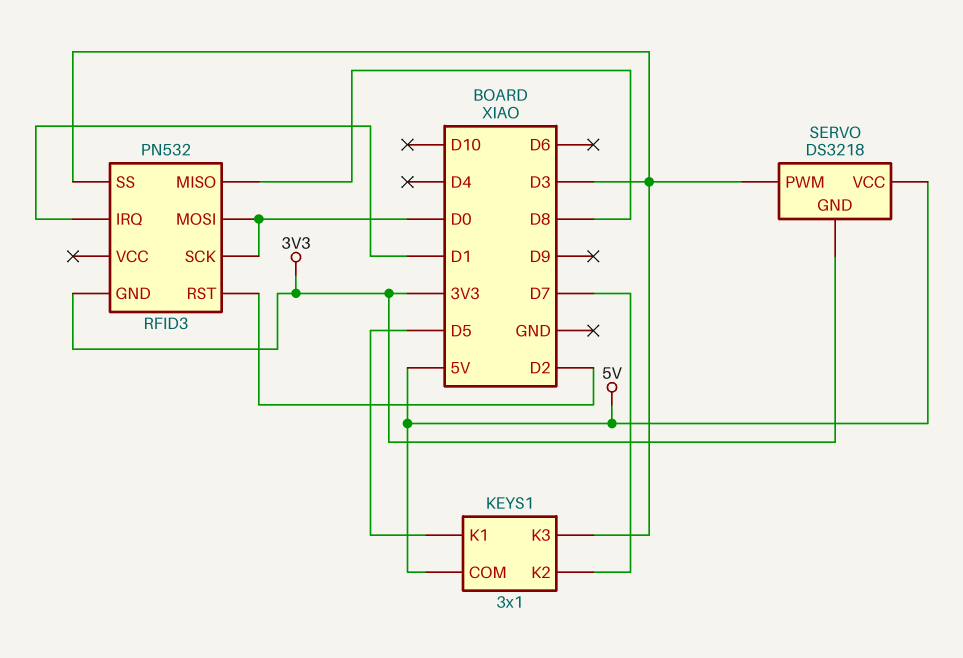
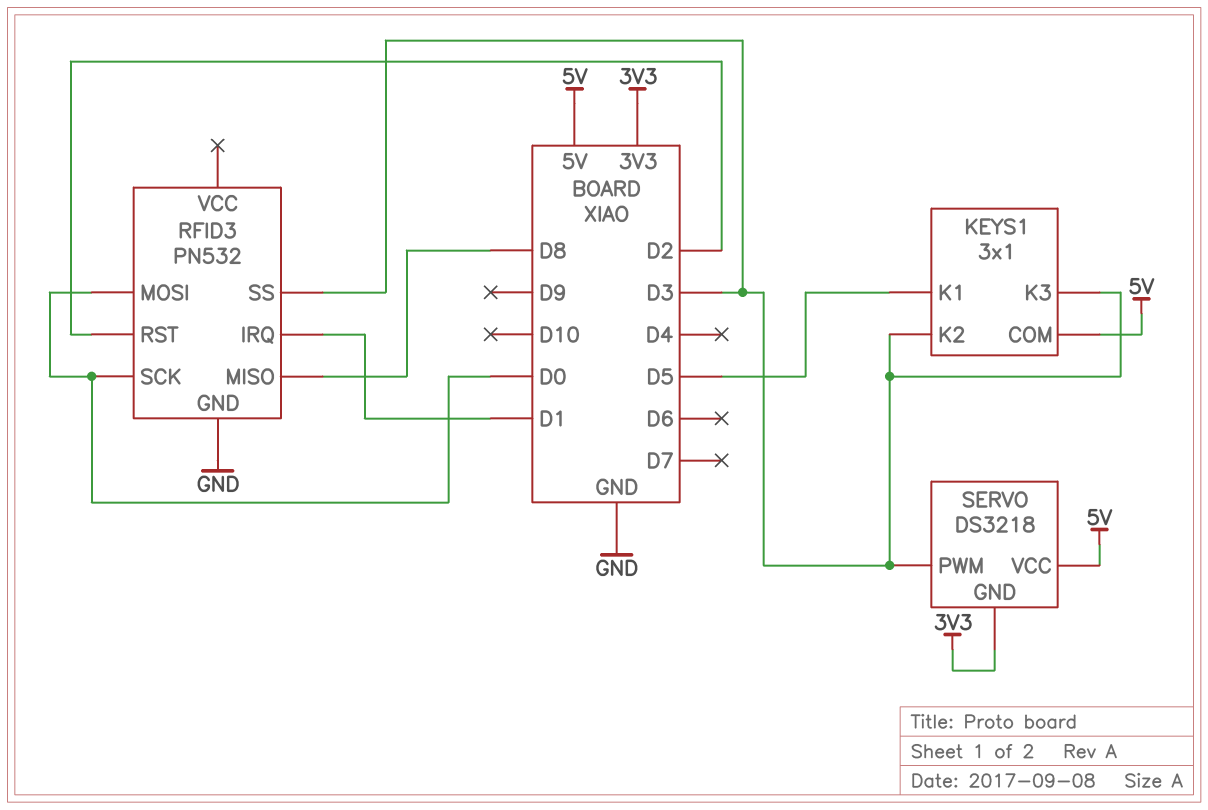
KEYS1 pin K2: D7 -> D3
RFID3 pin GND: 3V3 -> GND

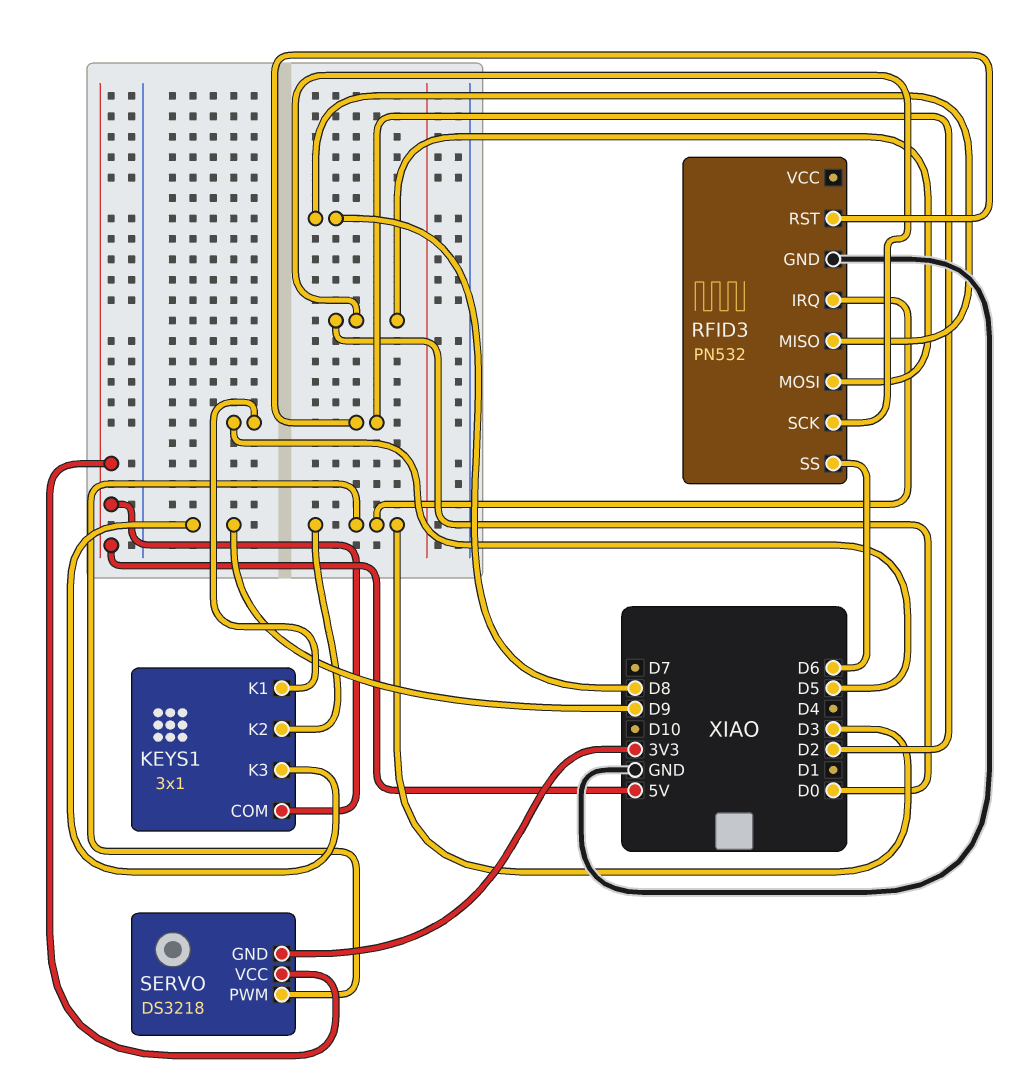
KEYS1 pin K3: D3 -> D9
RFID3 pin IRQ: D1 -> D3
RFID3 pin SS: D3 -> D6

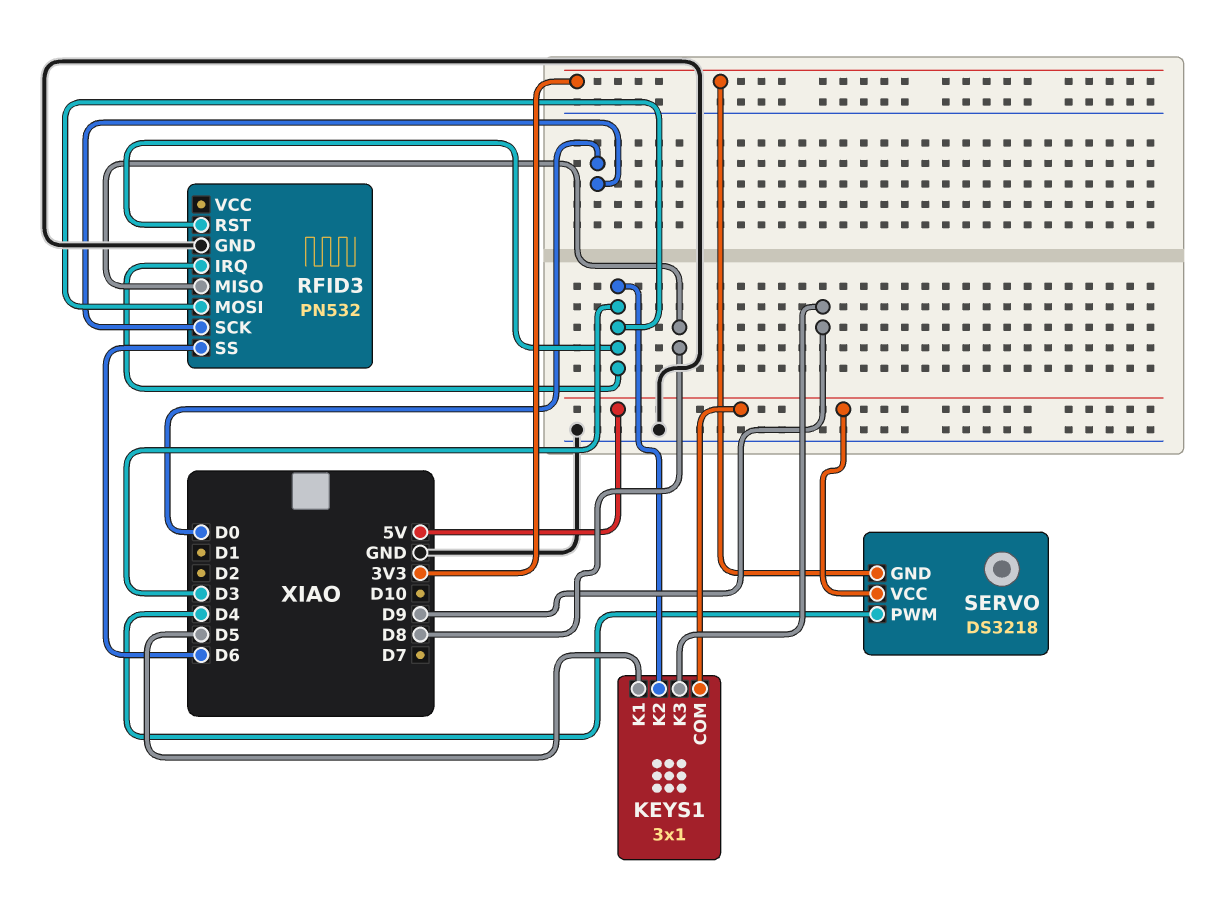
RFID3 pin MOSI: D0 -> D3
RFID3 pin RST: D2 -> D3
SERVO pin PWM: D3 -> D4

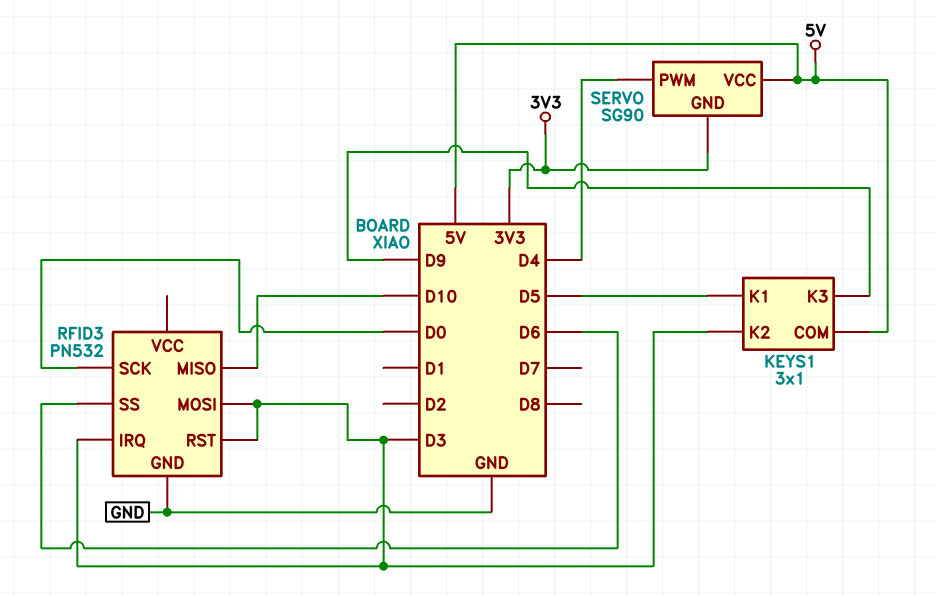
RFID3 pin MISO: D8 -> D10
SERVO: DS3218 -> SG90

